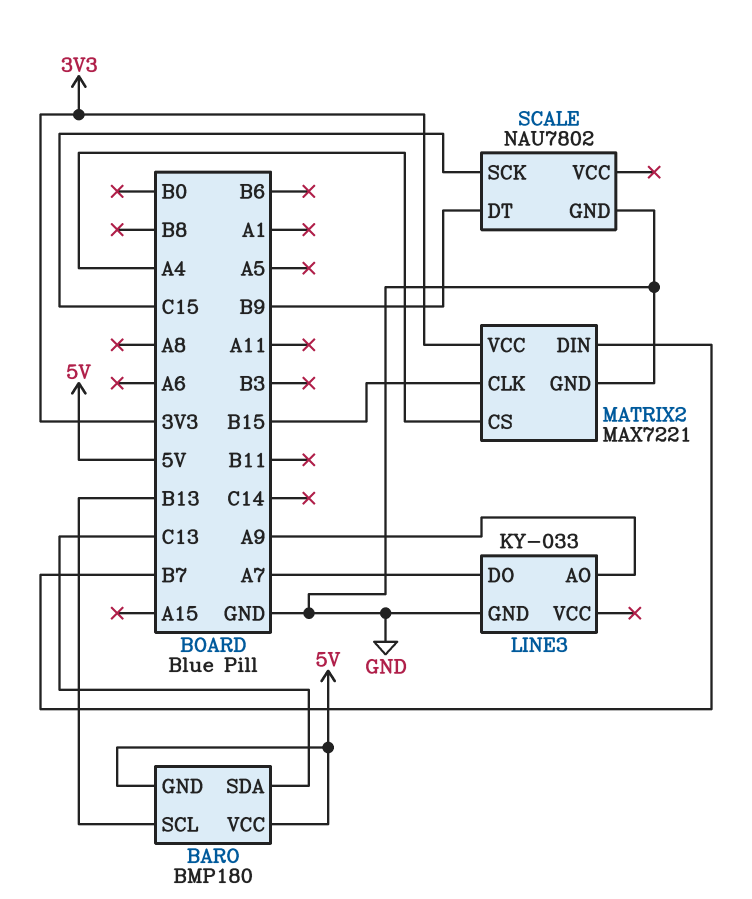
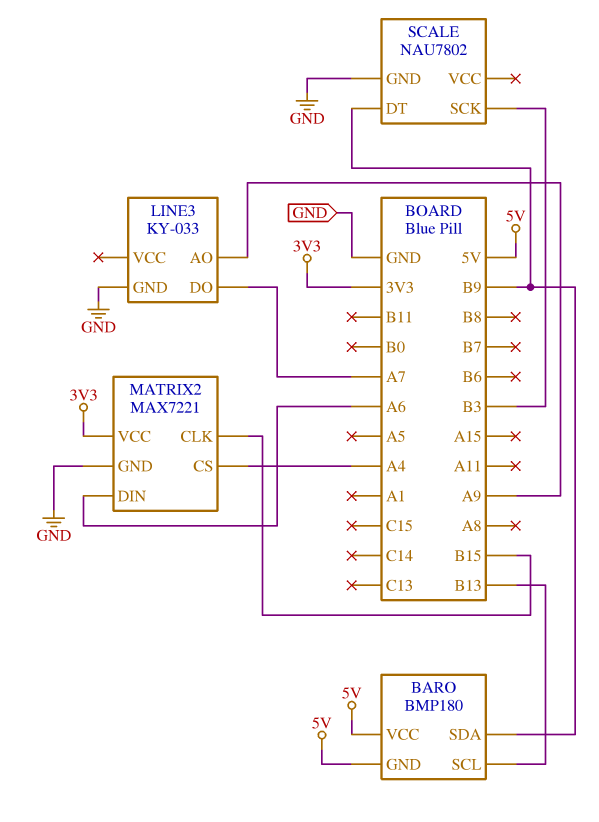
BARO pin SDA: C13 -> B9
MATRIX2 pin DIN: B7 -> A6
SCALE pin SCK: C15 -> B3

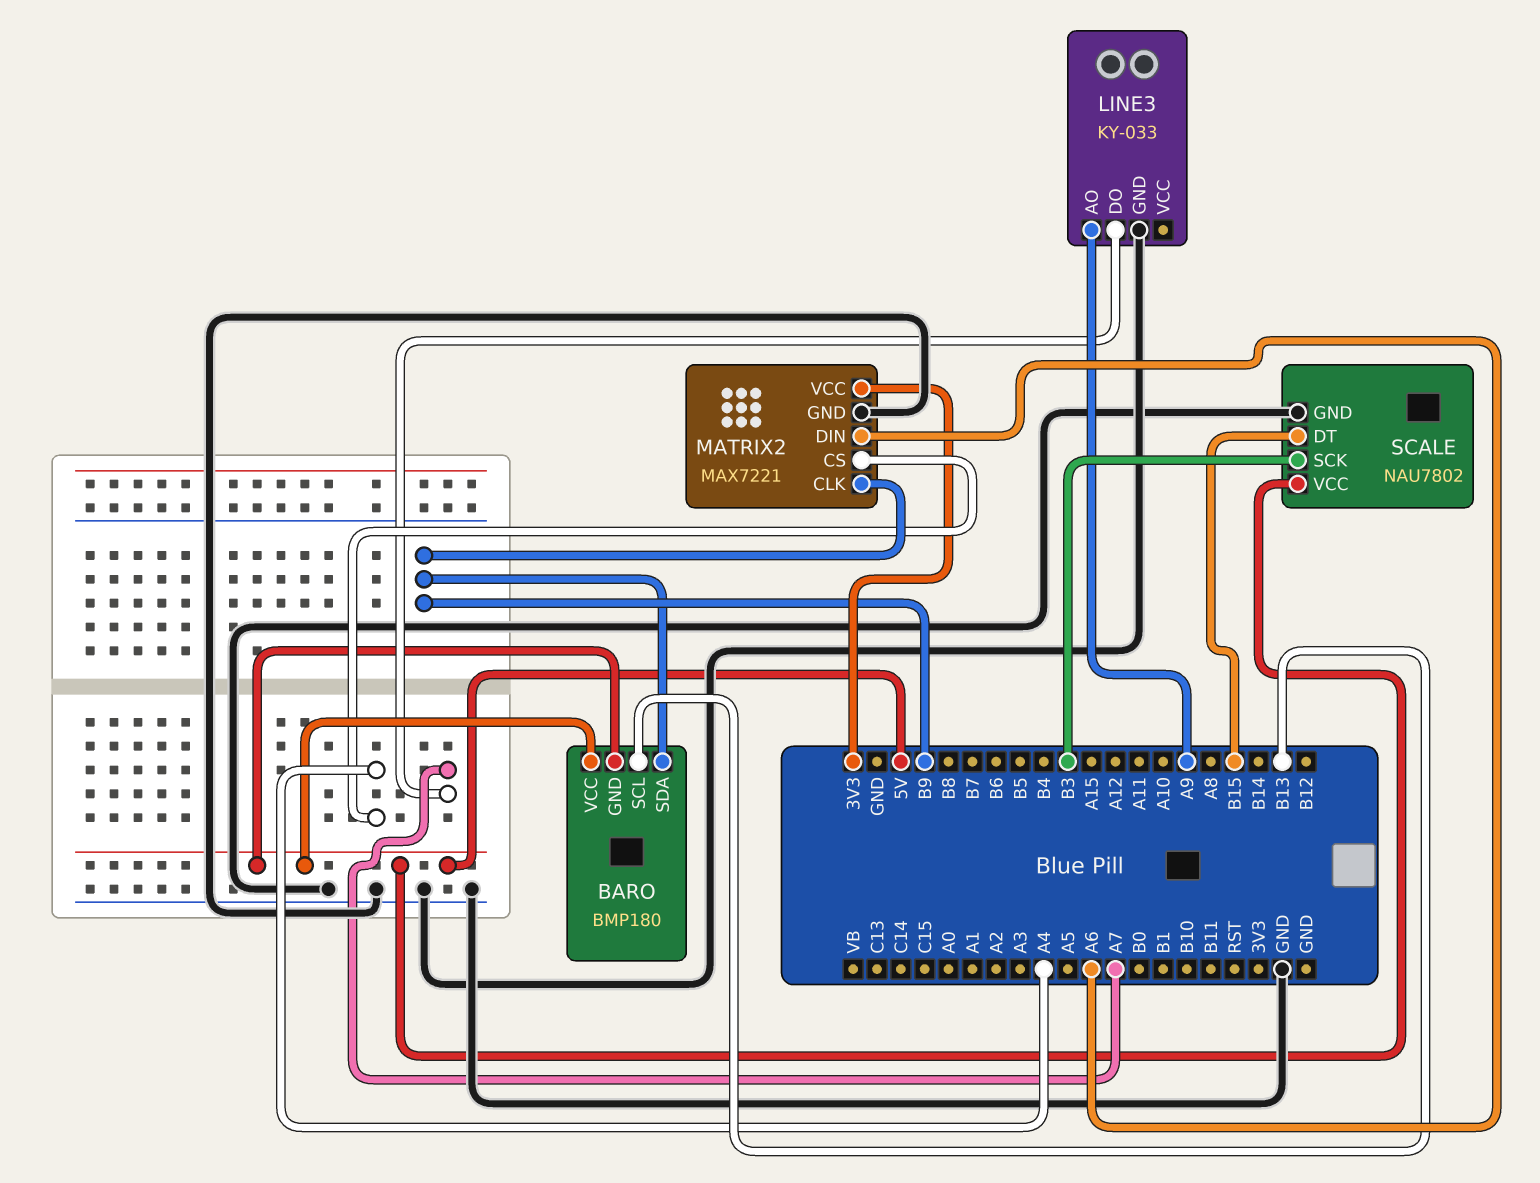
MATRIX2 pin CLK: B15 -> B9
SCALE pin DT: B9 -> B15
SCALE pin VCC: none -> 5V

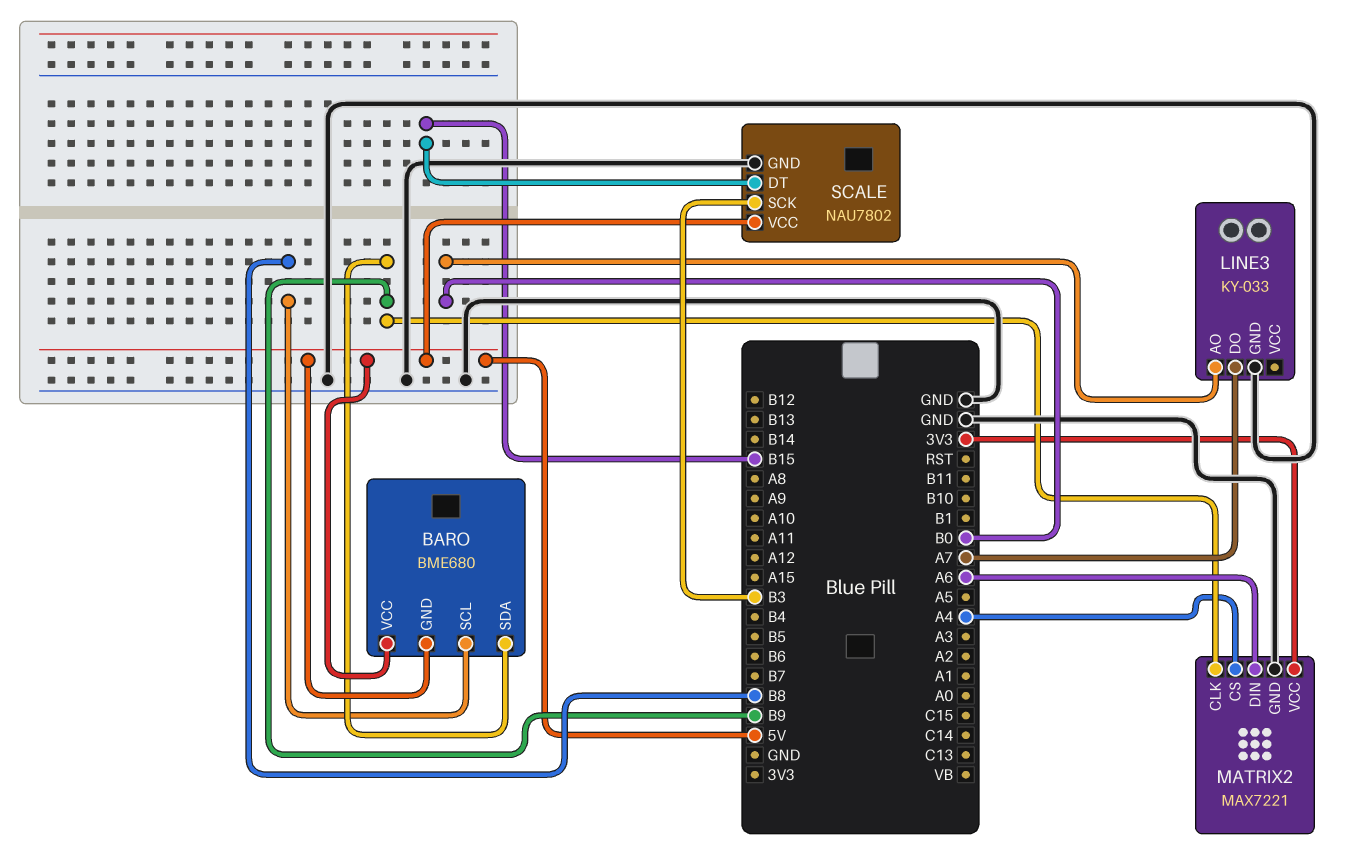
BARO: BMP180 -> BME680
BARO pin SCL: B13 -> B8
LINE3 pin AO: A9 -> B0

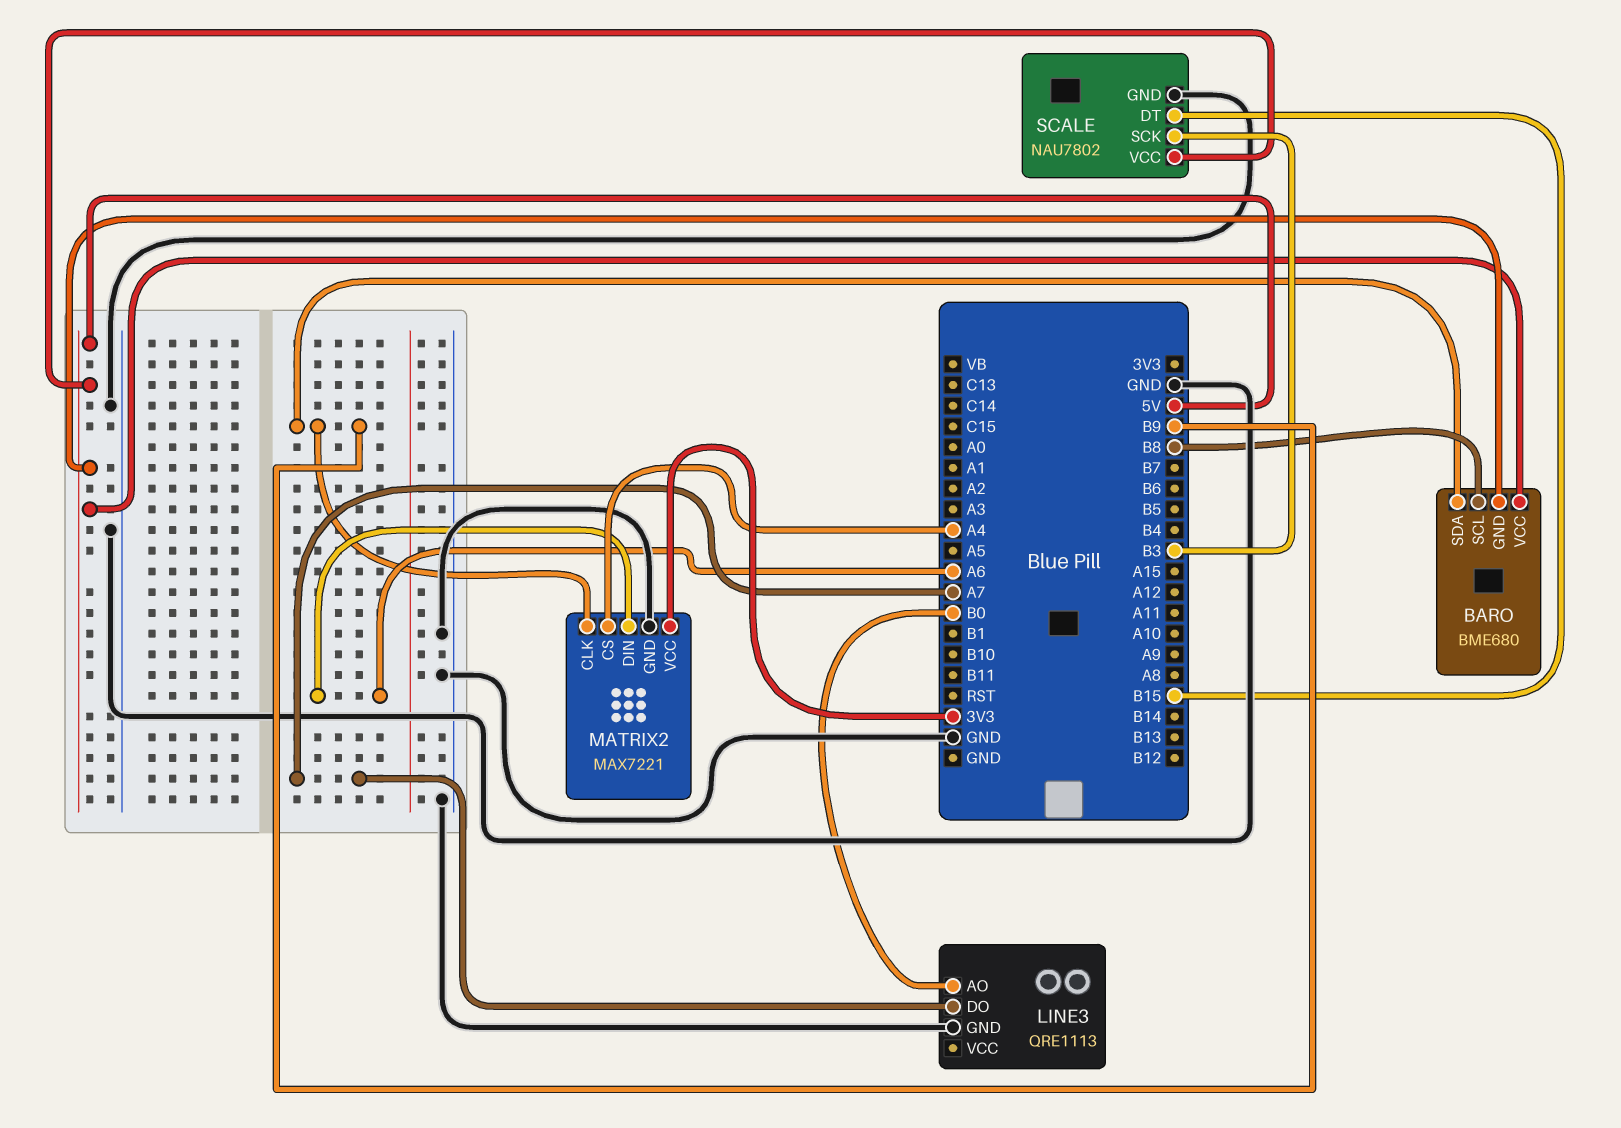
LINE3: KY-033 -> QRE1113

